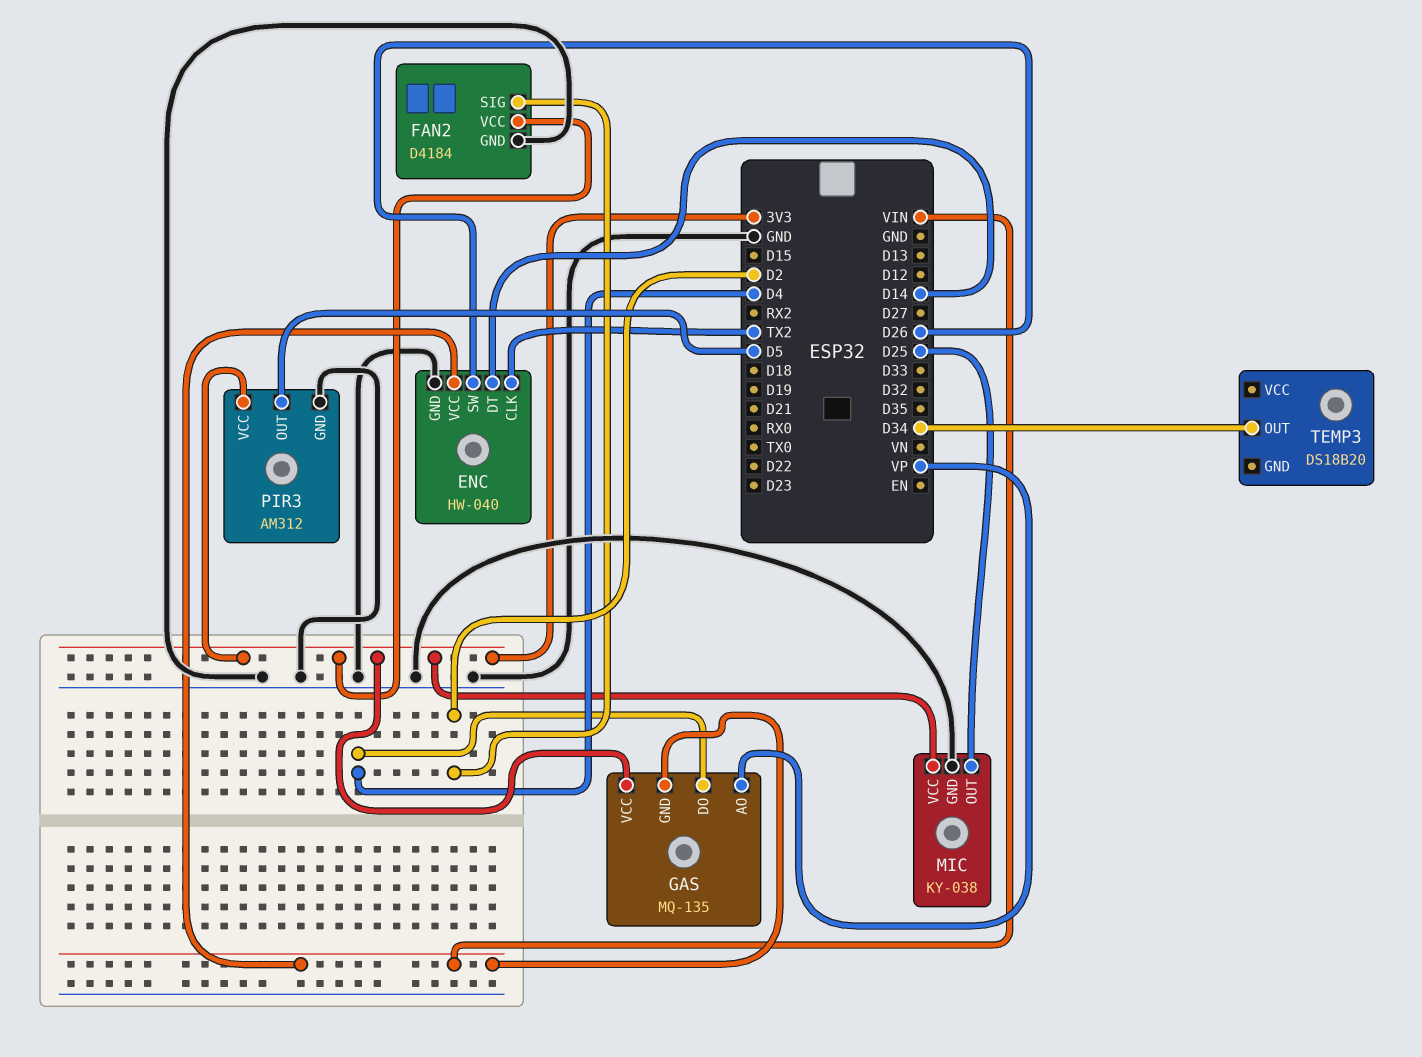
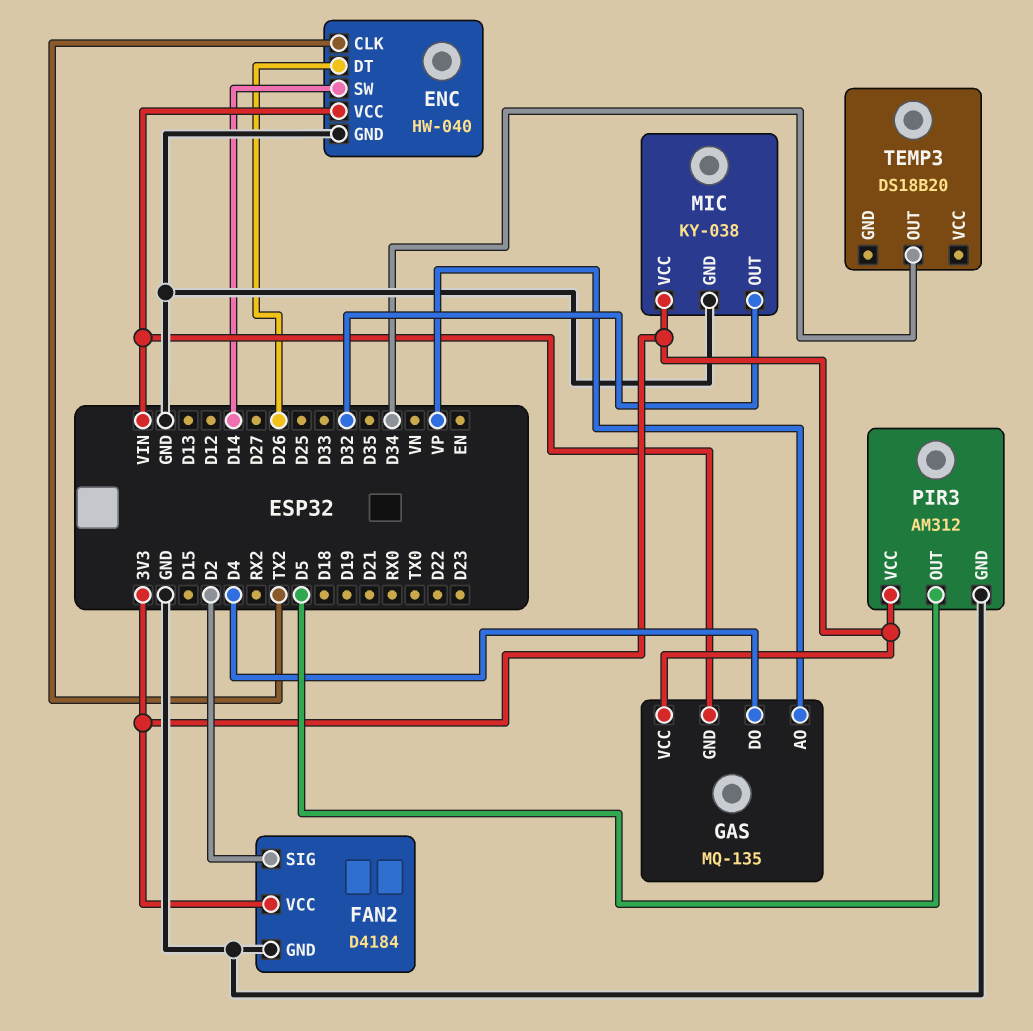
ENC pin DT: D14 -> D26
ENC pin SW: D26 -> D14
MIC pin OUT: D25 -> D32

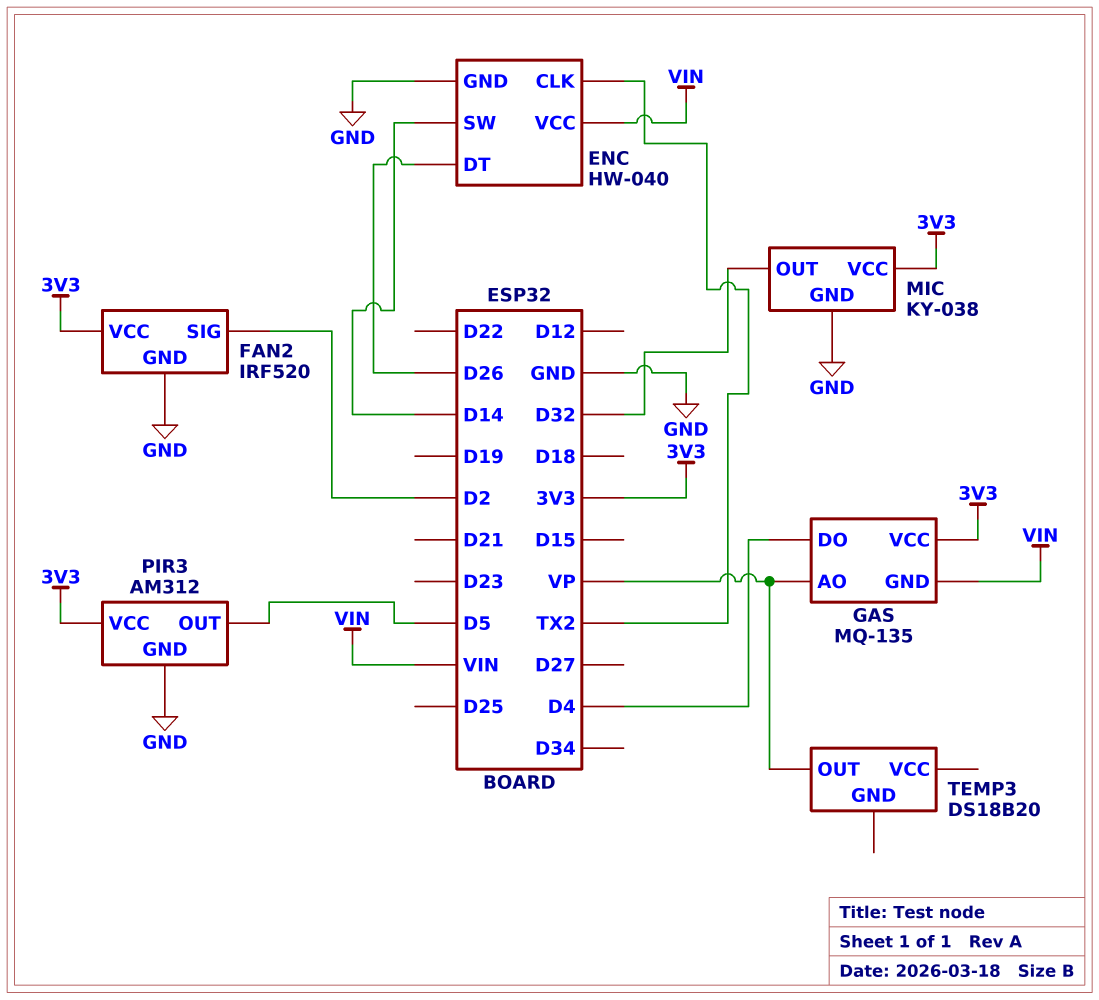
FAN2: D4184 -> IRF520
TEMP3 pin OUT: D34 -> VP

